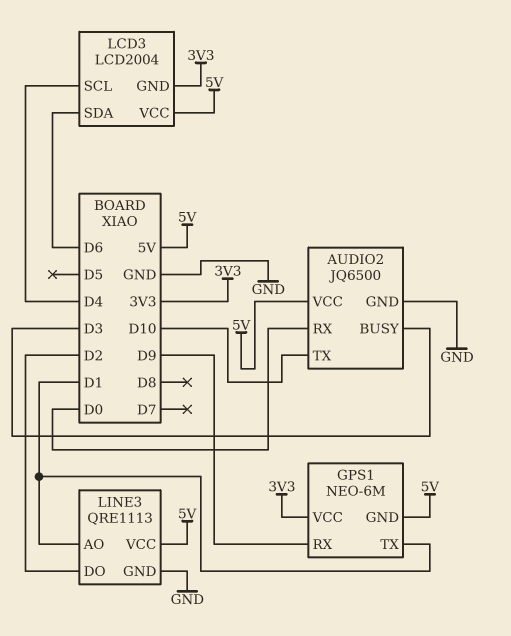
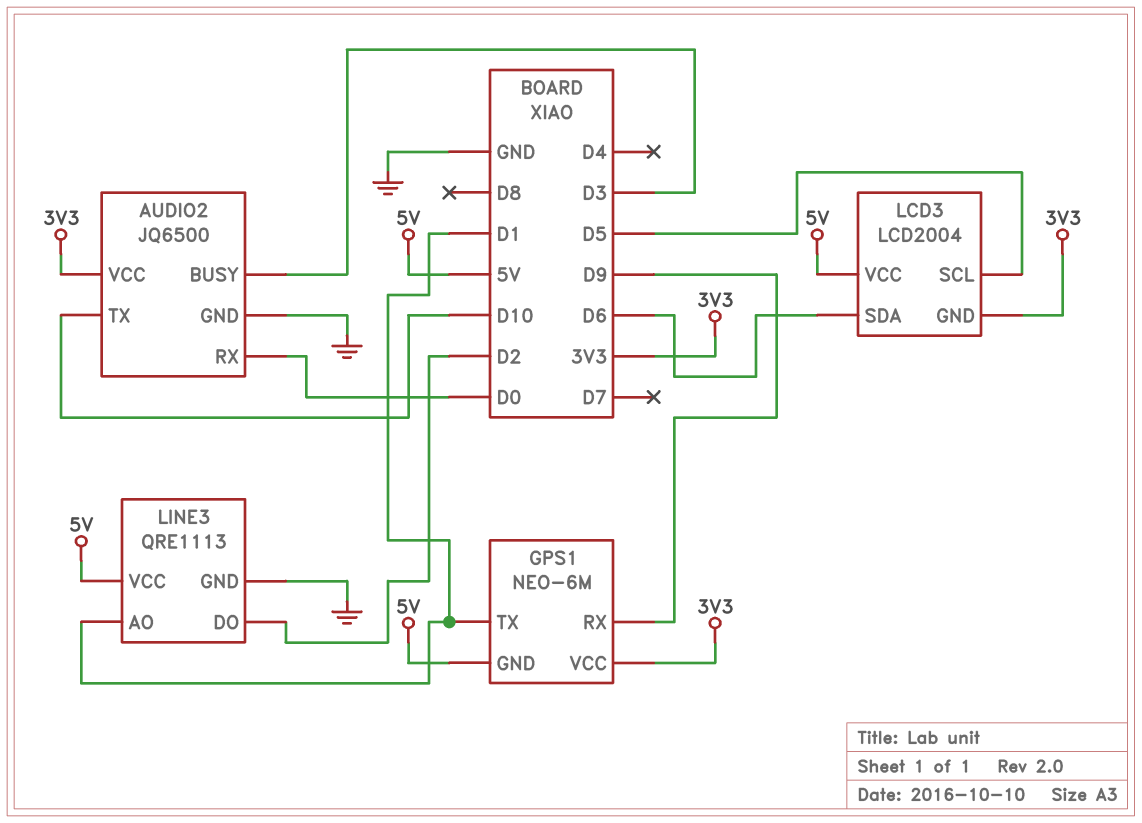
AUDIO2 pin VCC: 5V -> 3V3
LCD3 pin SCL: D4 -> D5

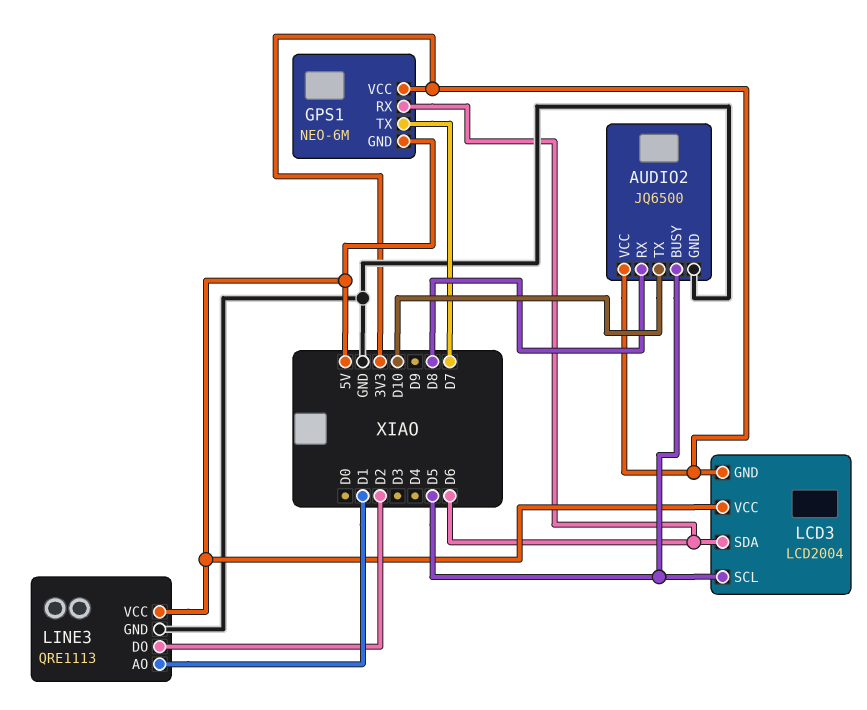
AUDIO2 pin BUSY: D3 -> D5
AUDIO2 pin RX: D0 -> D8
GPS1 pin RX: D9 -> D6
GPS1 pin TX: D1 -> D7

